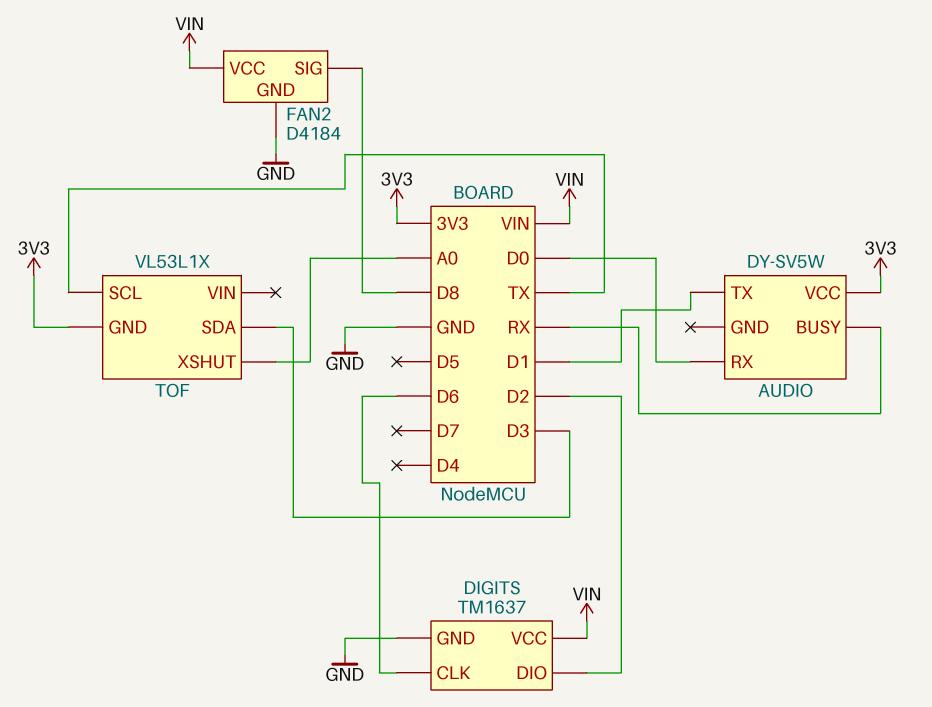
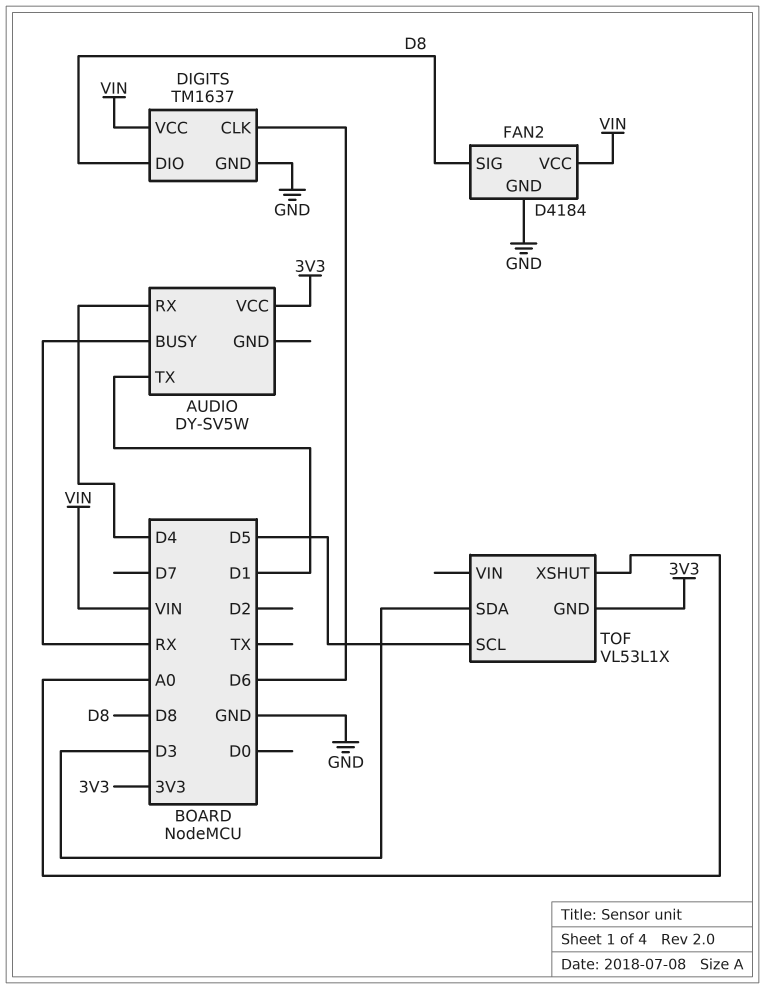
AUDIO pin RX: D0 -> D4
DIGITS pin DIO: D2 -> D8
TOF pin SCL: TX -> D5

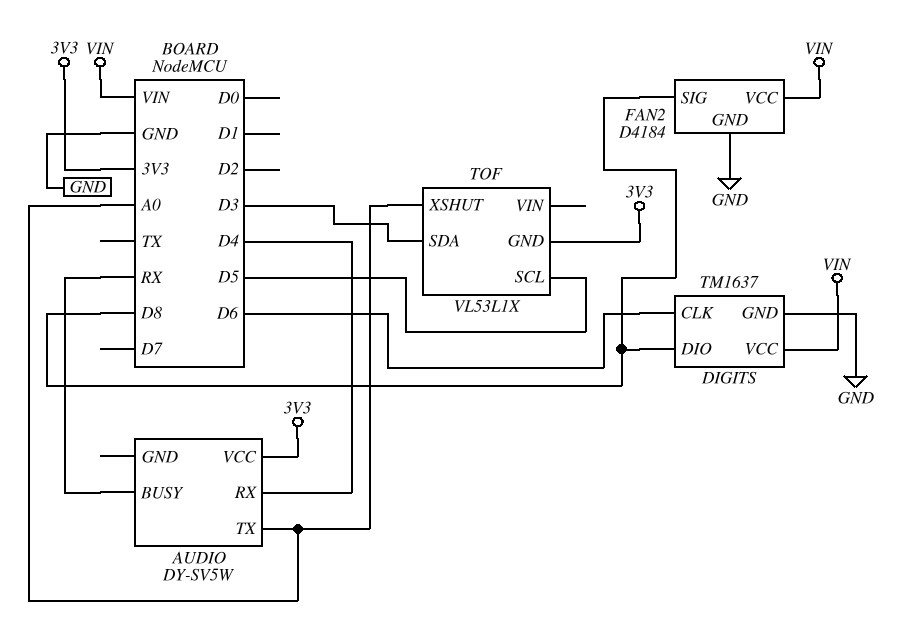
AUDIO pin TX: D1 -> A0

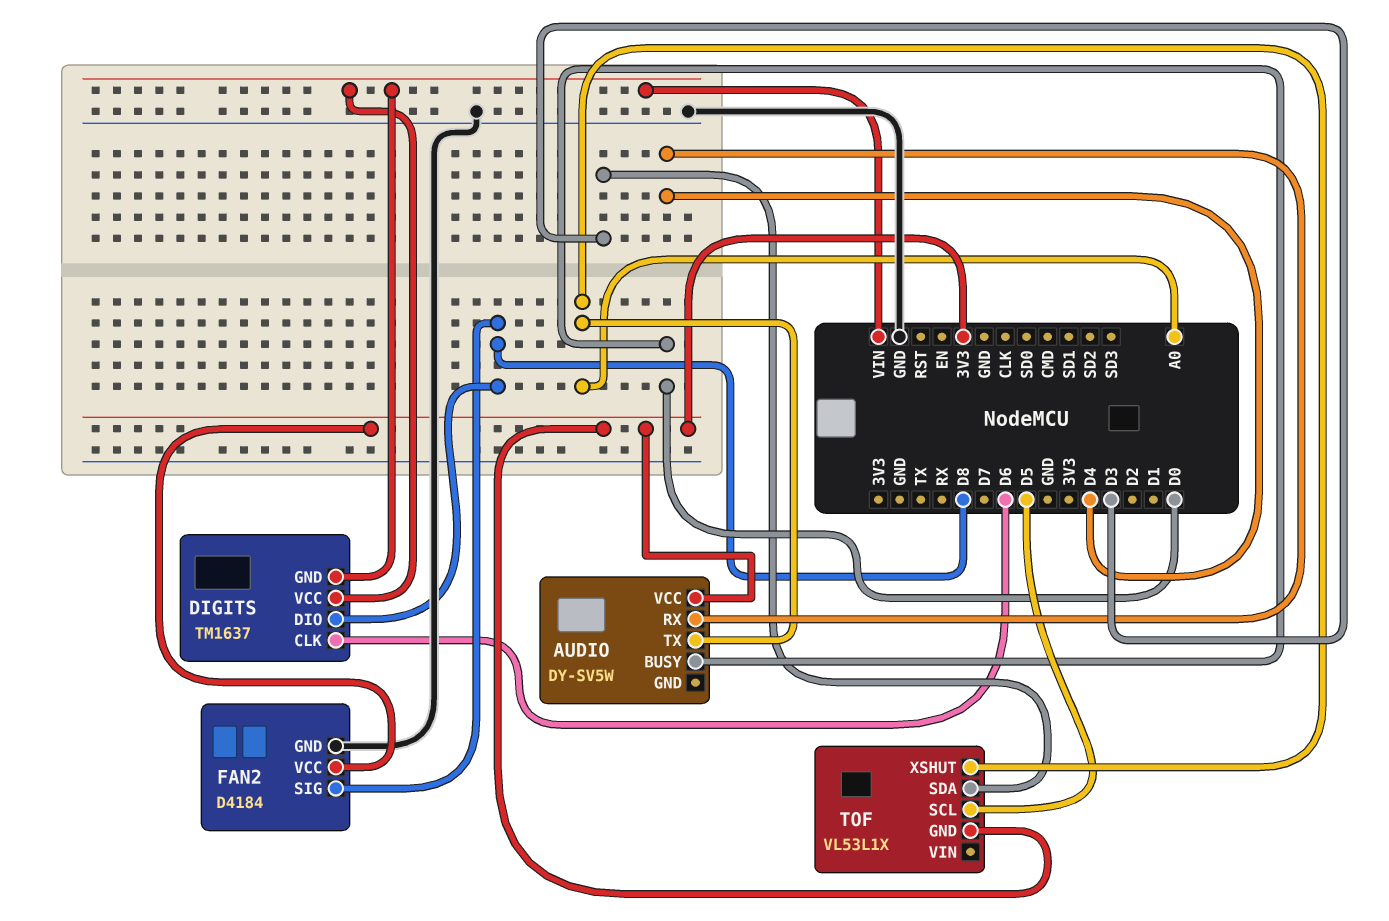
AUDIO pin BUSY: RX -> D0
DIGITS pin GND: GND -> VIN
FAN2 pin VCC: VIN -> 3V3

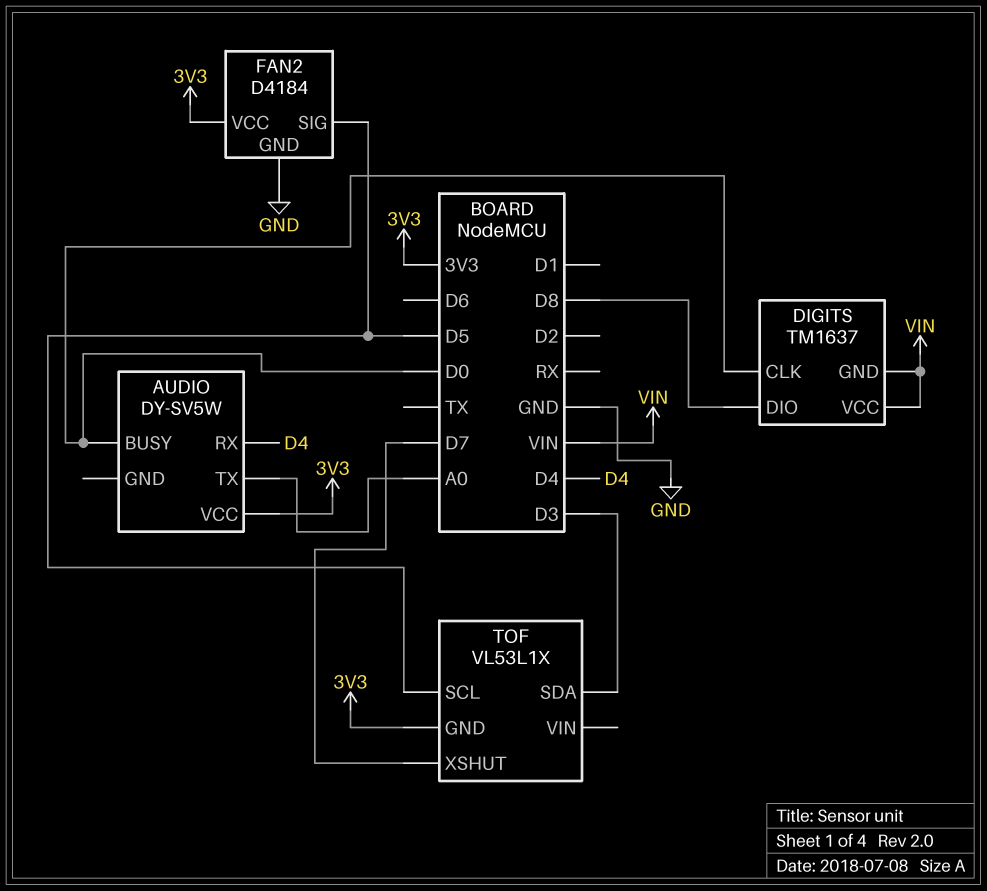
DIGITS pin CLK: D6 -> D0
FAN2 pin SIG: D8 -> D5
TOF pin XSHUT: A0 -> D7

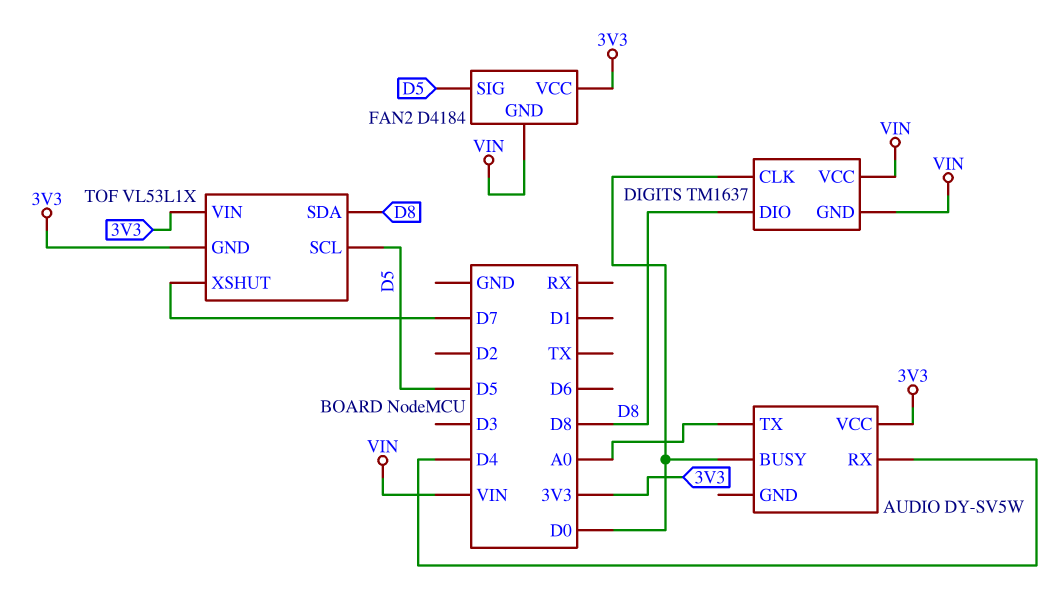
FAN2 pin GND: GND -> VIN
TOF pin SDA: D3 -> D8
TOF pin VIN: none -> 3V3

